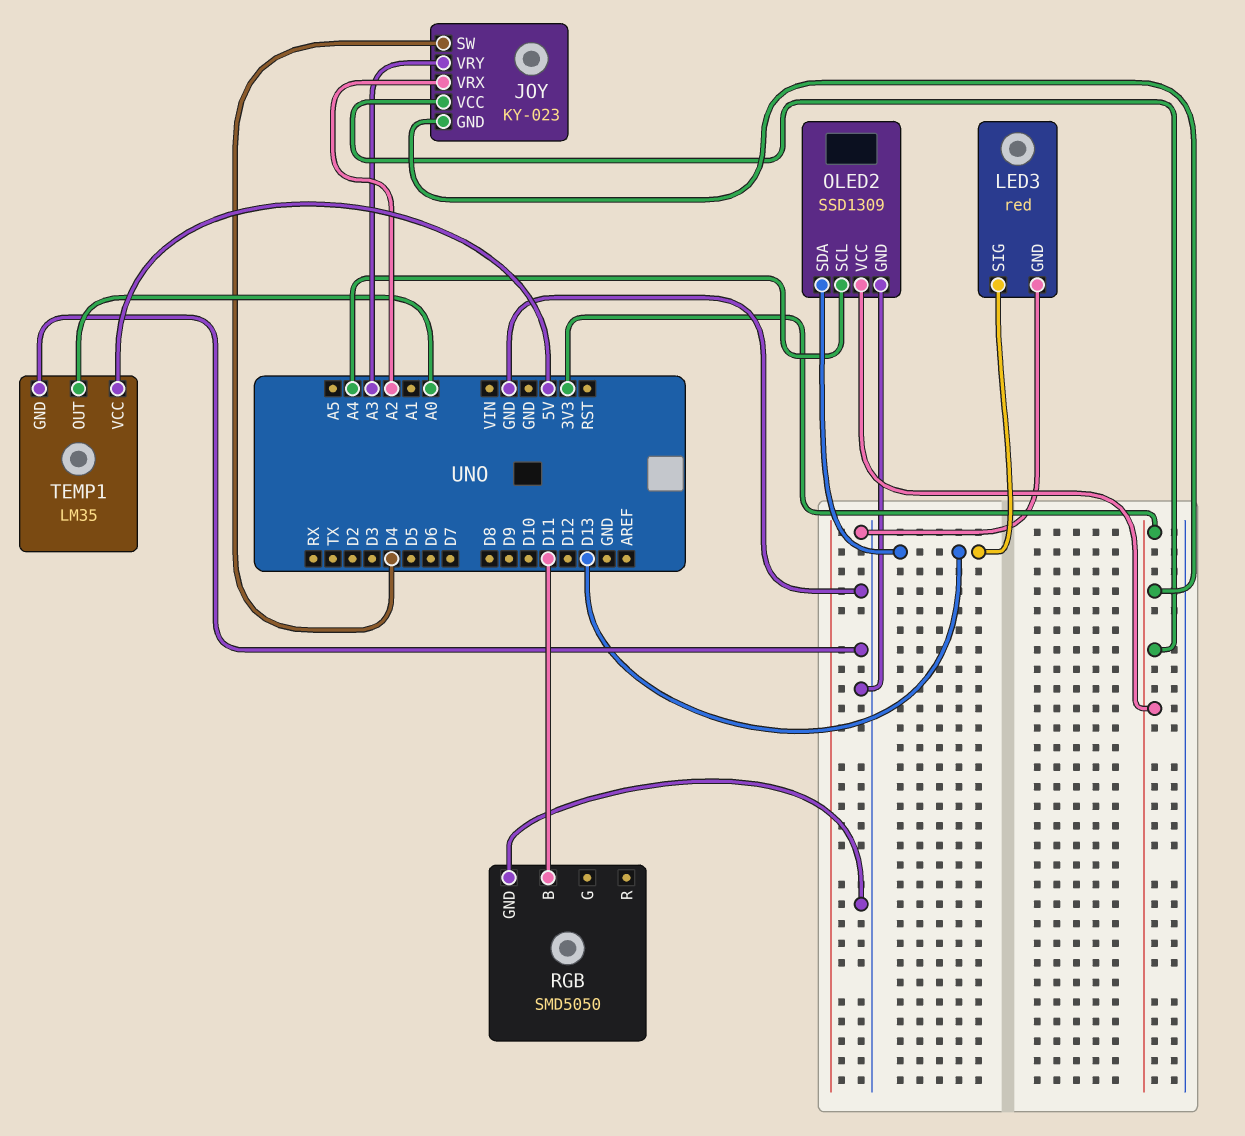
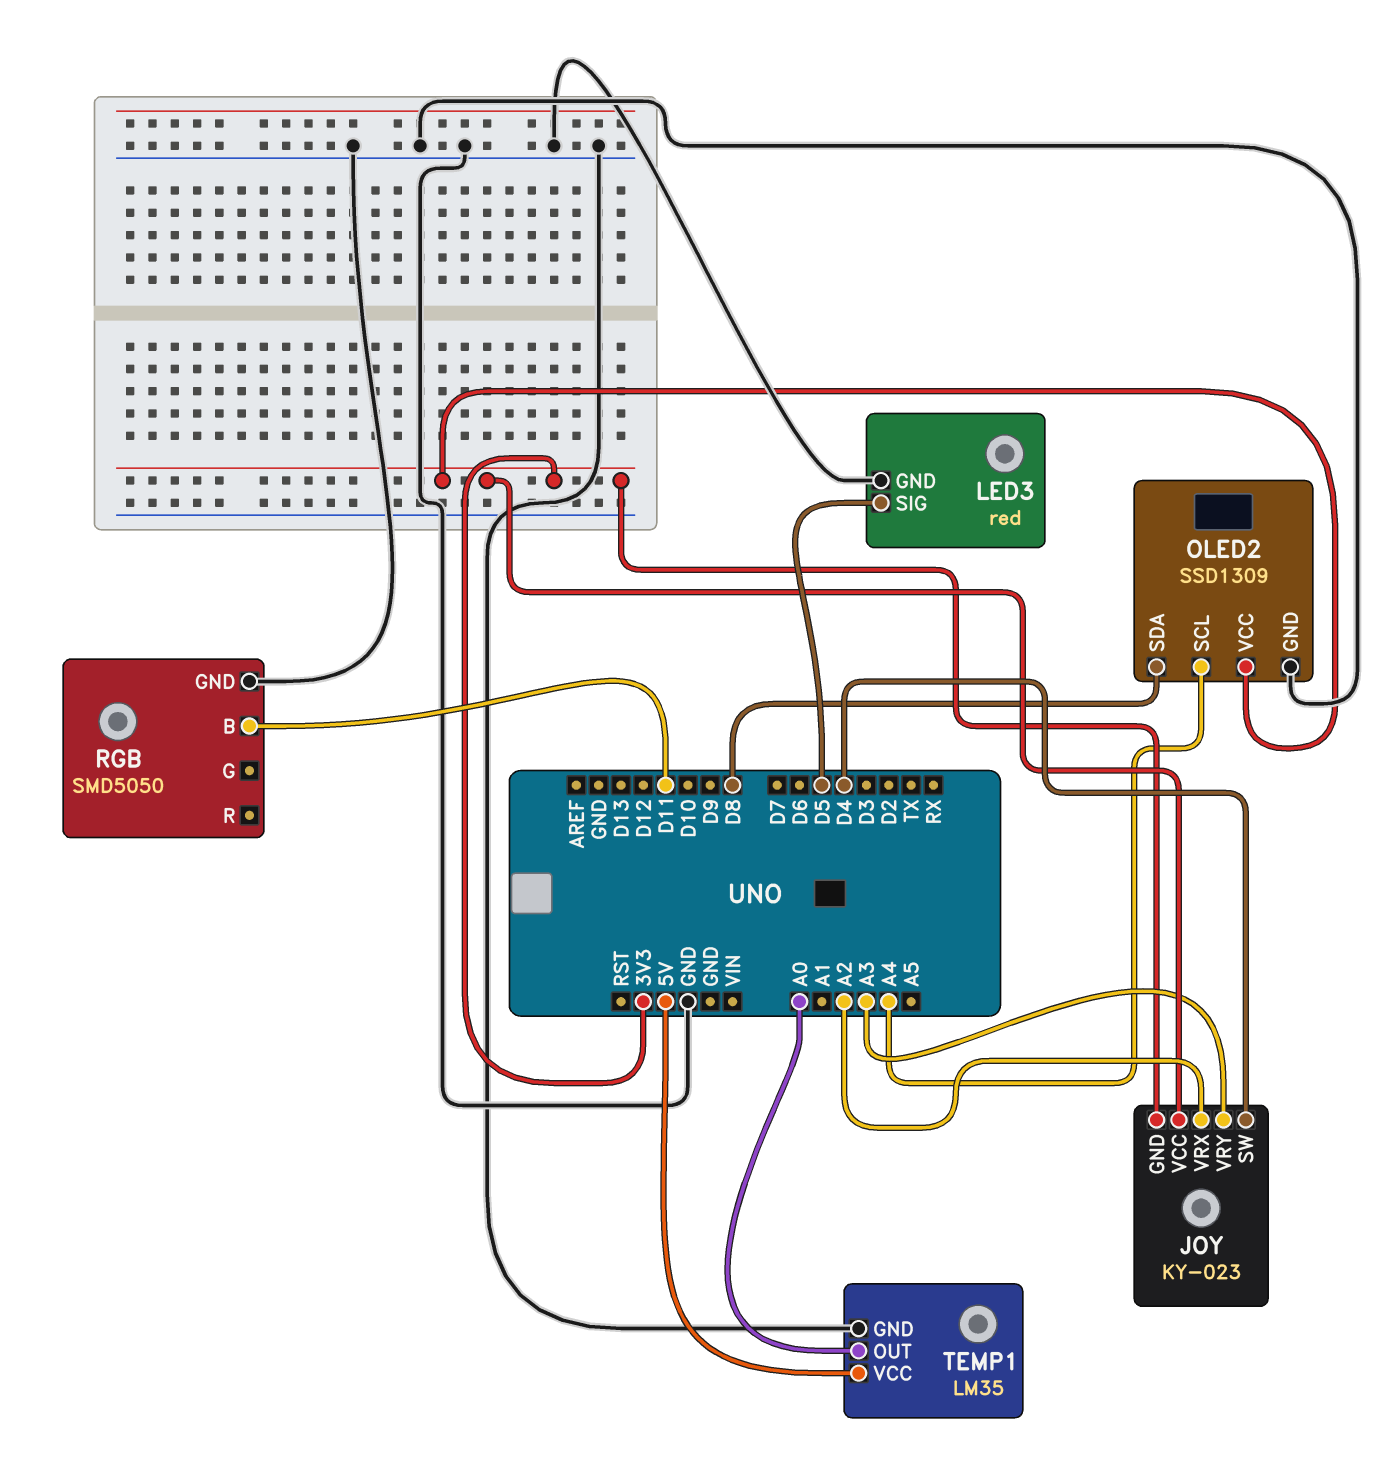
LED3 pin SIG: D13 -> D5
OLED2 pin SDA: D13 -> D8

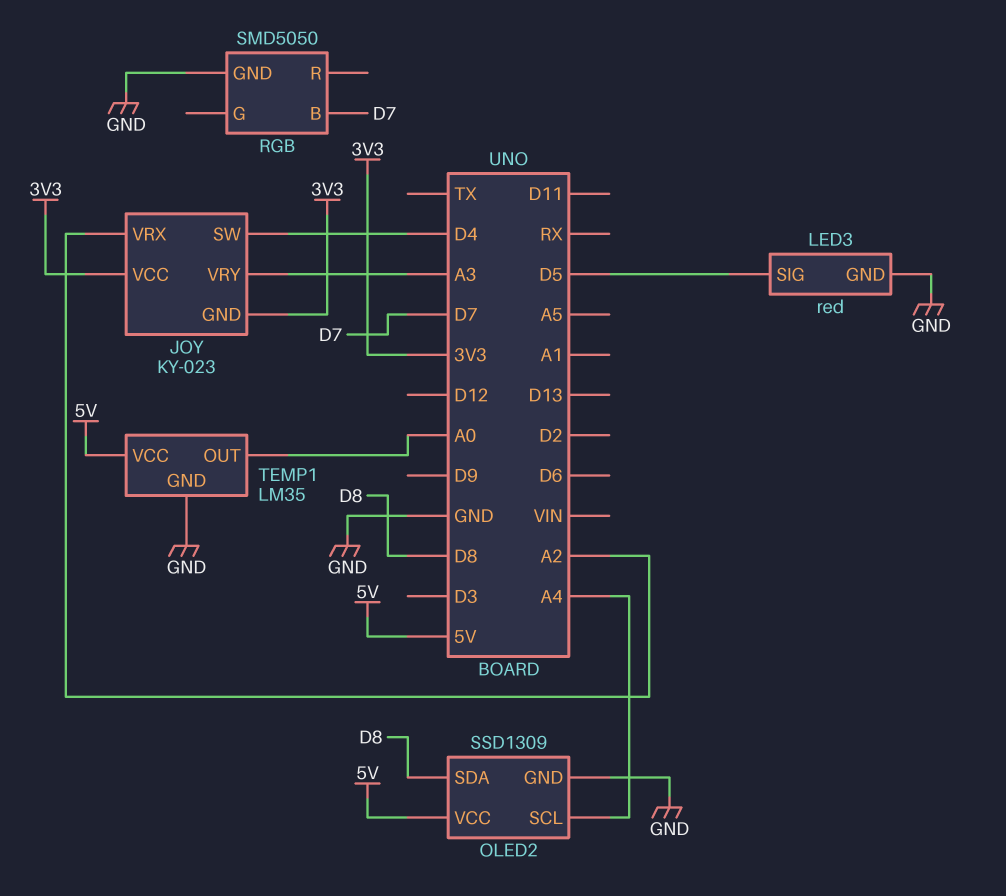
OLED2 pin VCC: 3V3 -> 5V
RGB pin B: D11 -> D7

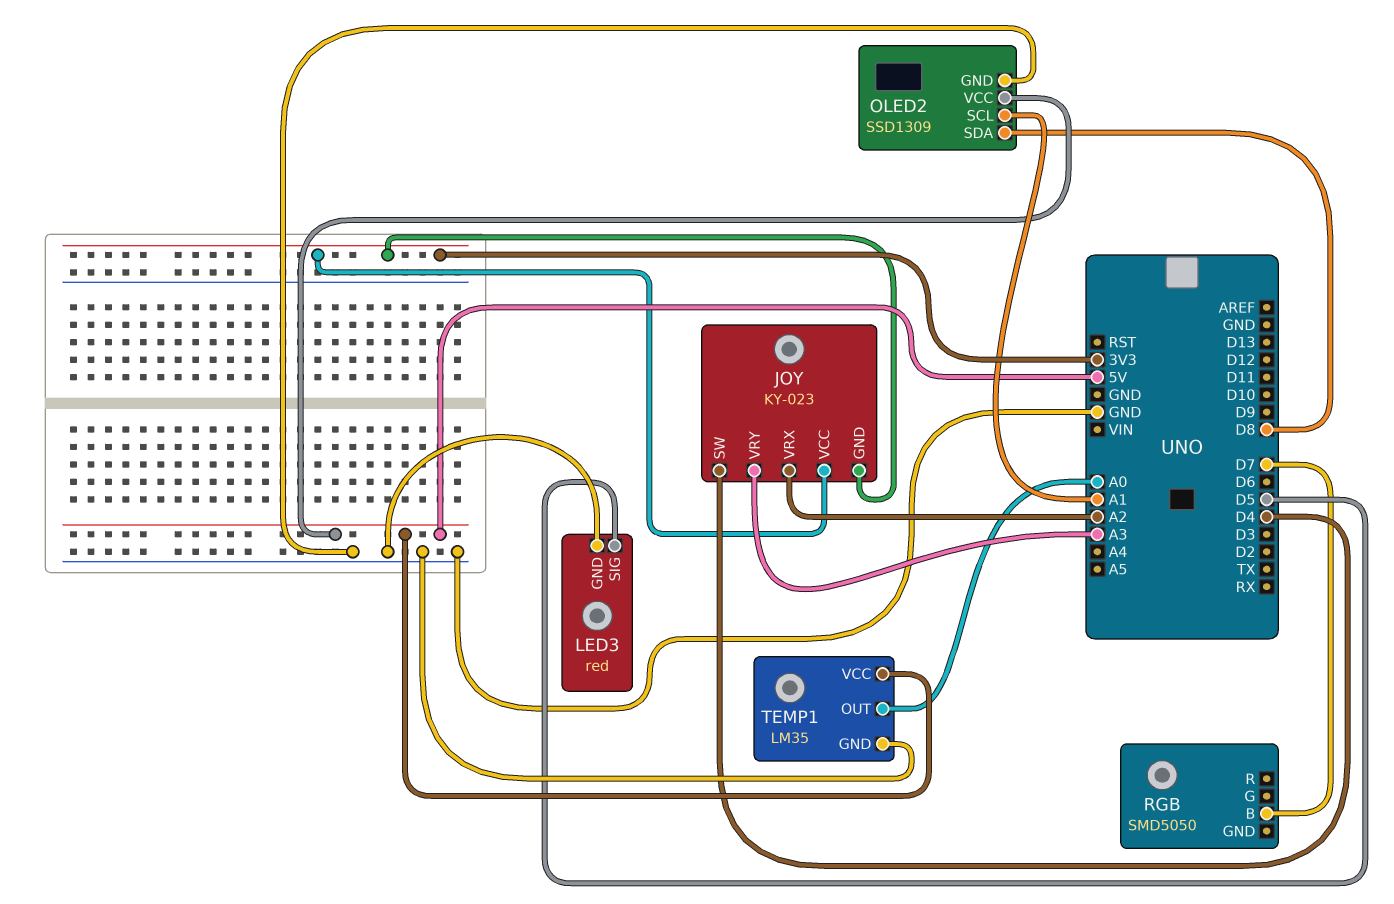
OLED2 pin SCL: A4 -> A1
RGB pin GND: GND -> none

